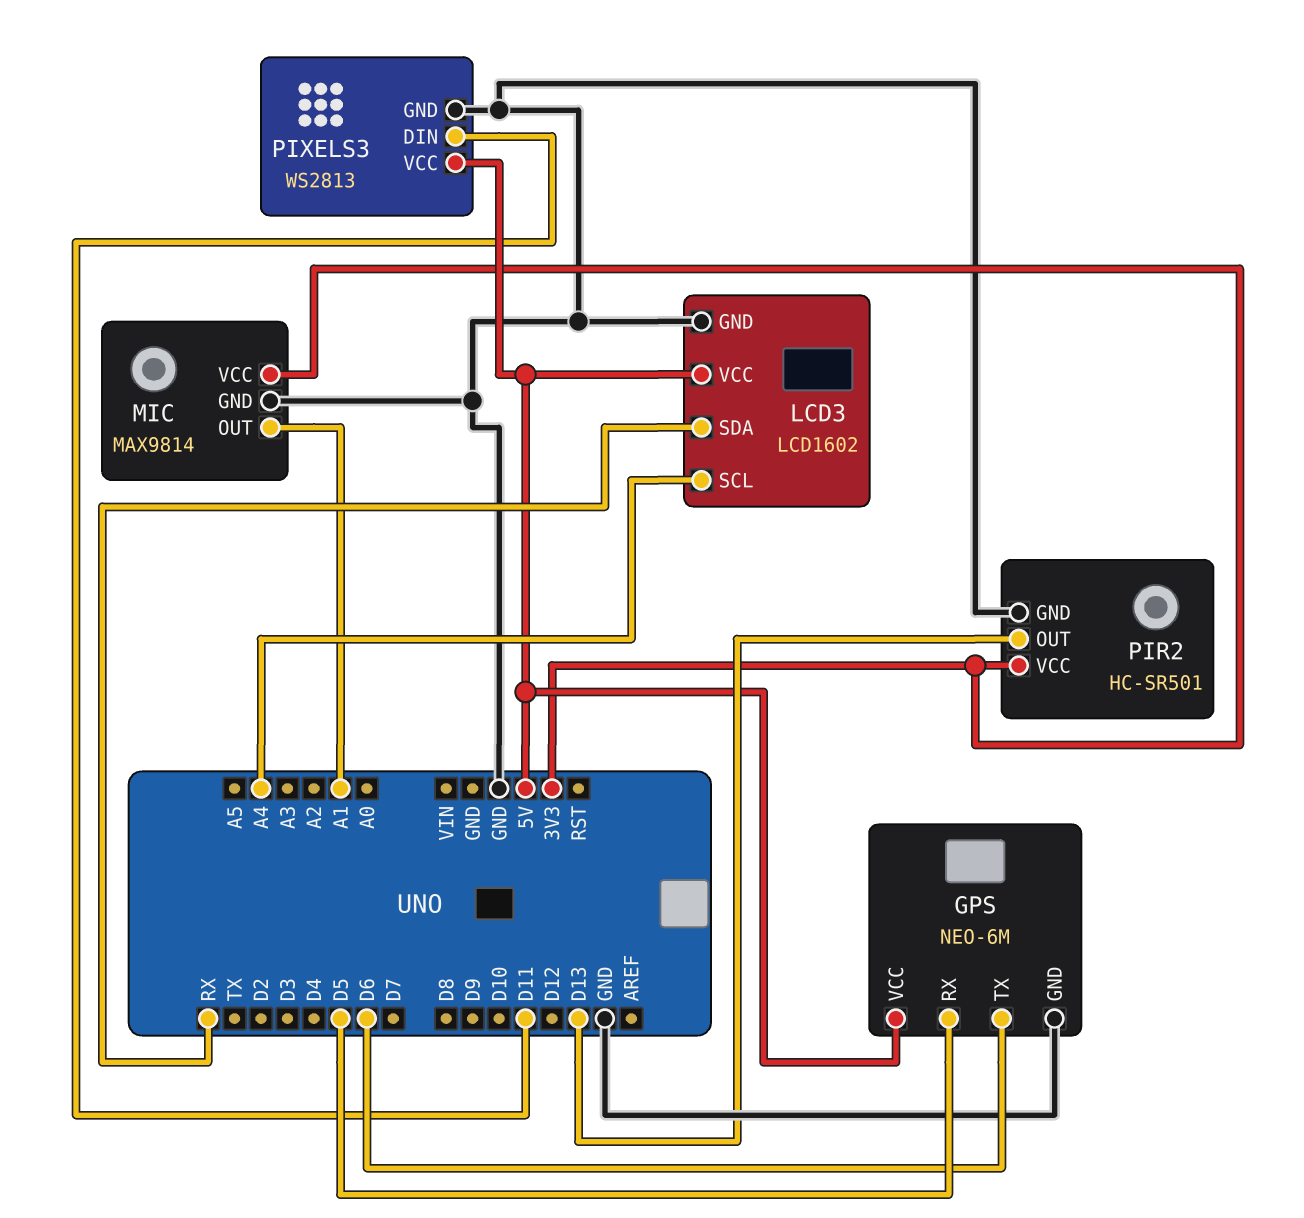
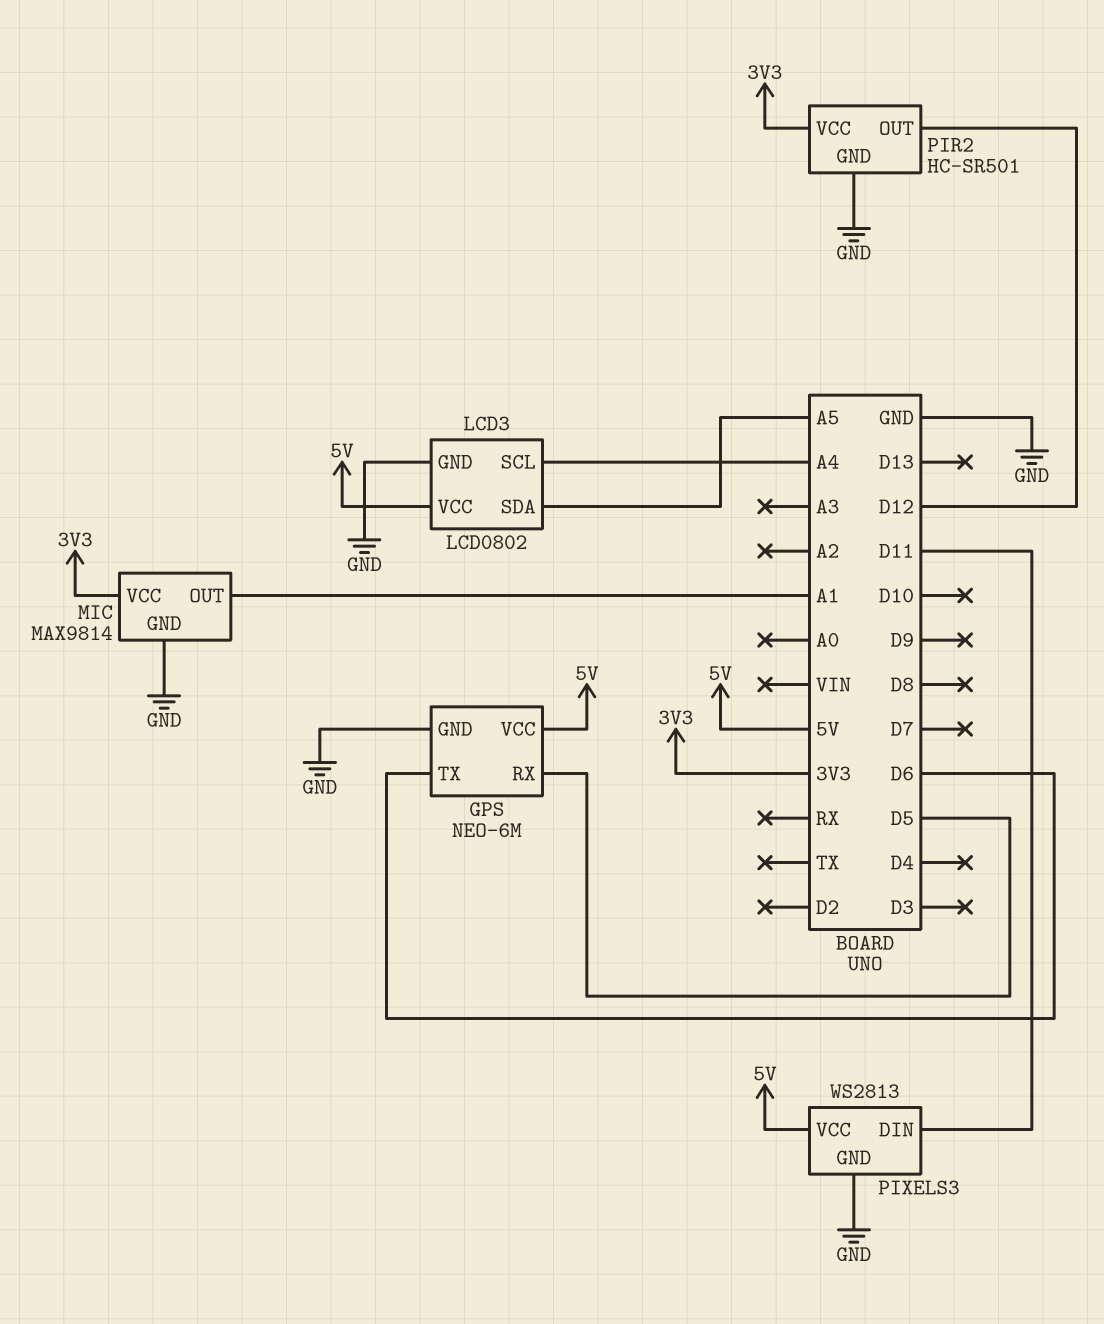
LCD3: LCD1602 -> LCD0802
LCD3 pin SDA: RX -> A5
PIR2 pin OUT: D13 -> D12

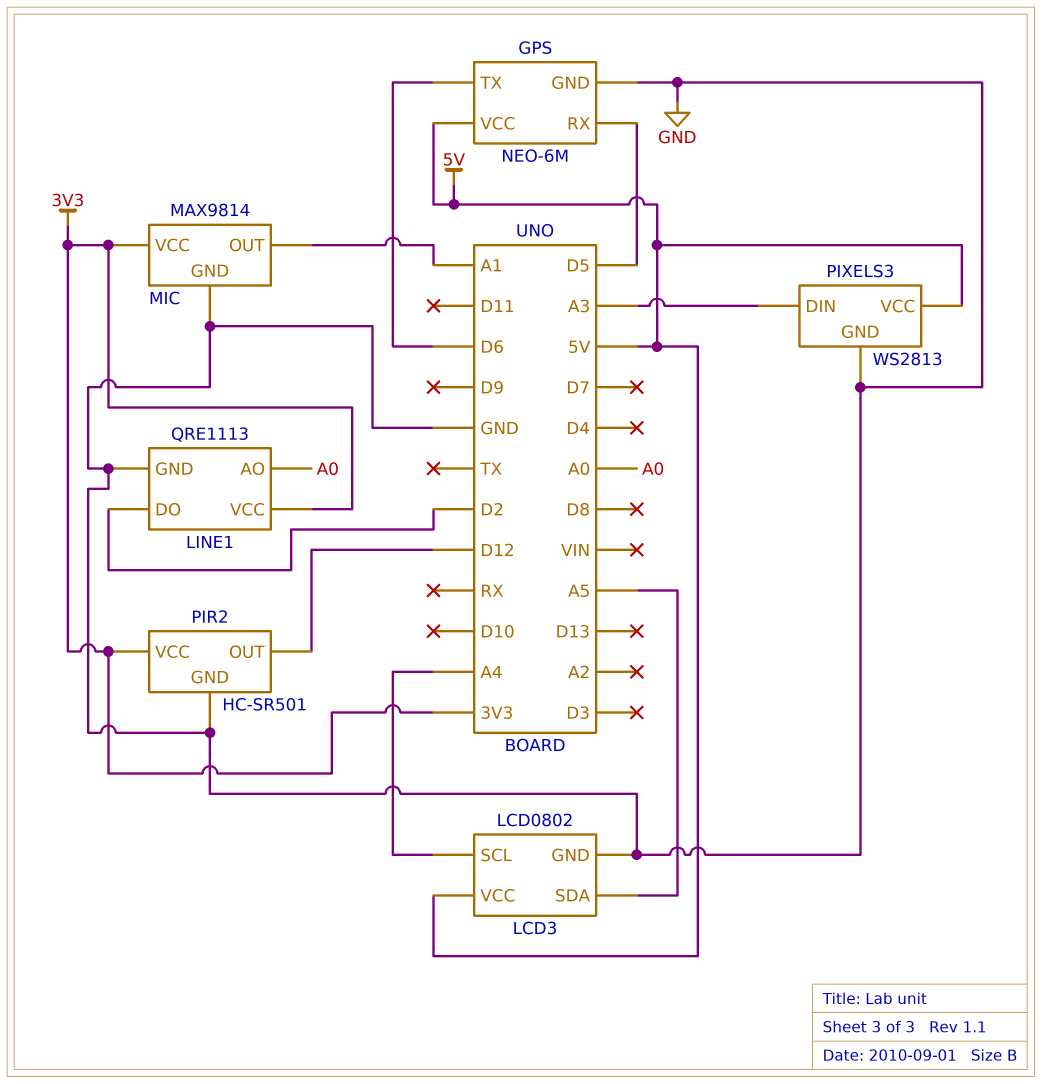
LINE1: none -> QRE1113
LINE1 pin AO: none -> A0
LINE1 pin DO: none -> D2
LINE1 pin GND: none -> GND
LINE1 pin VCC: none -> 3V3
PIXELS3 pin DIN: D11 -> A3

